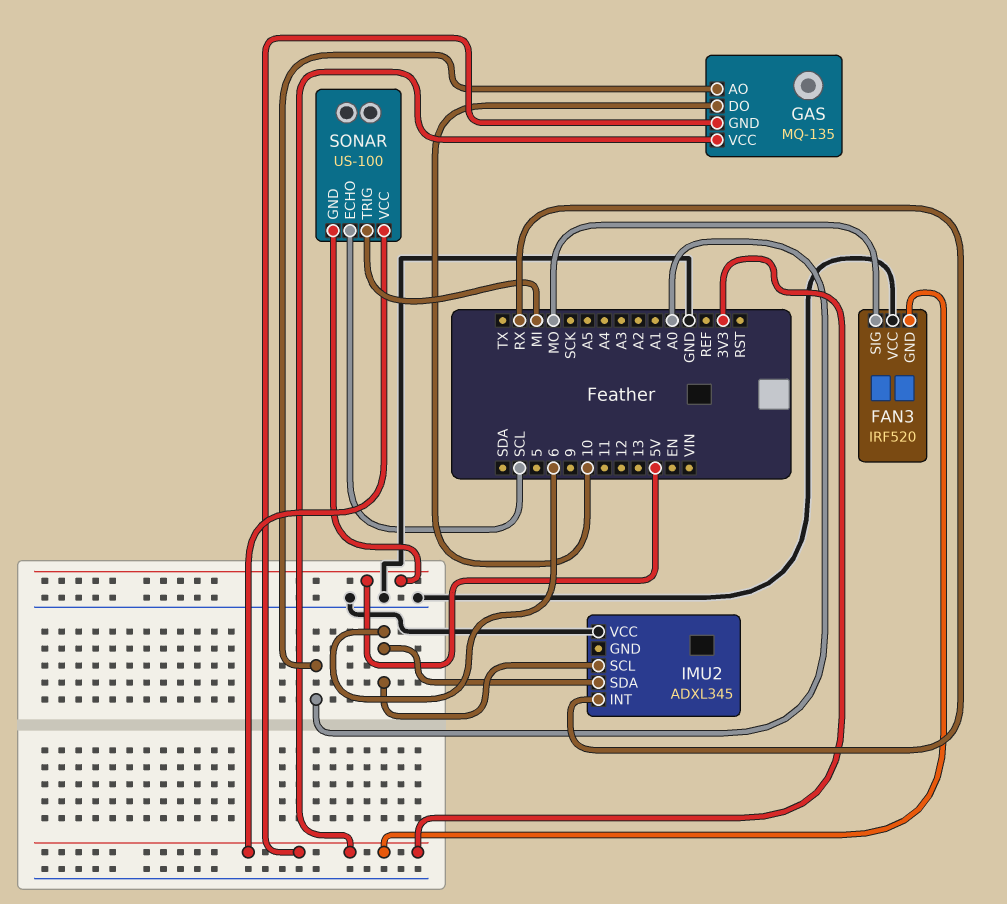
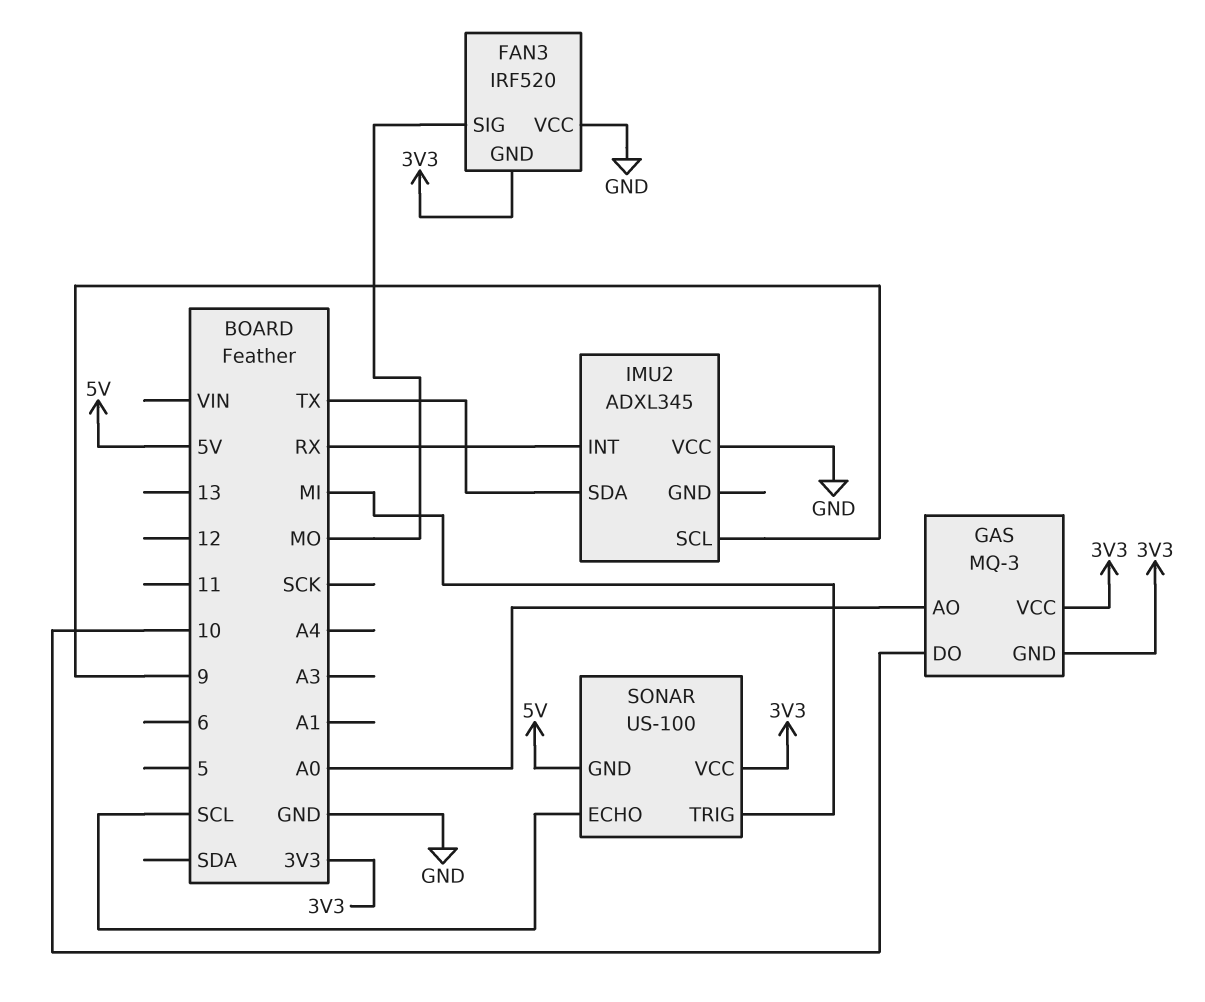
GAS: MQ-135 -> MQ-3
IMU2 pin SCL: 6 -> 9
IMU2 pin SDA: 6 -> TX

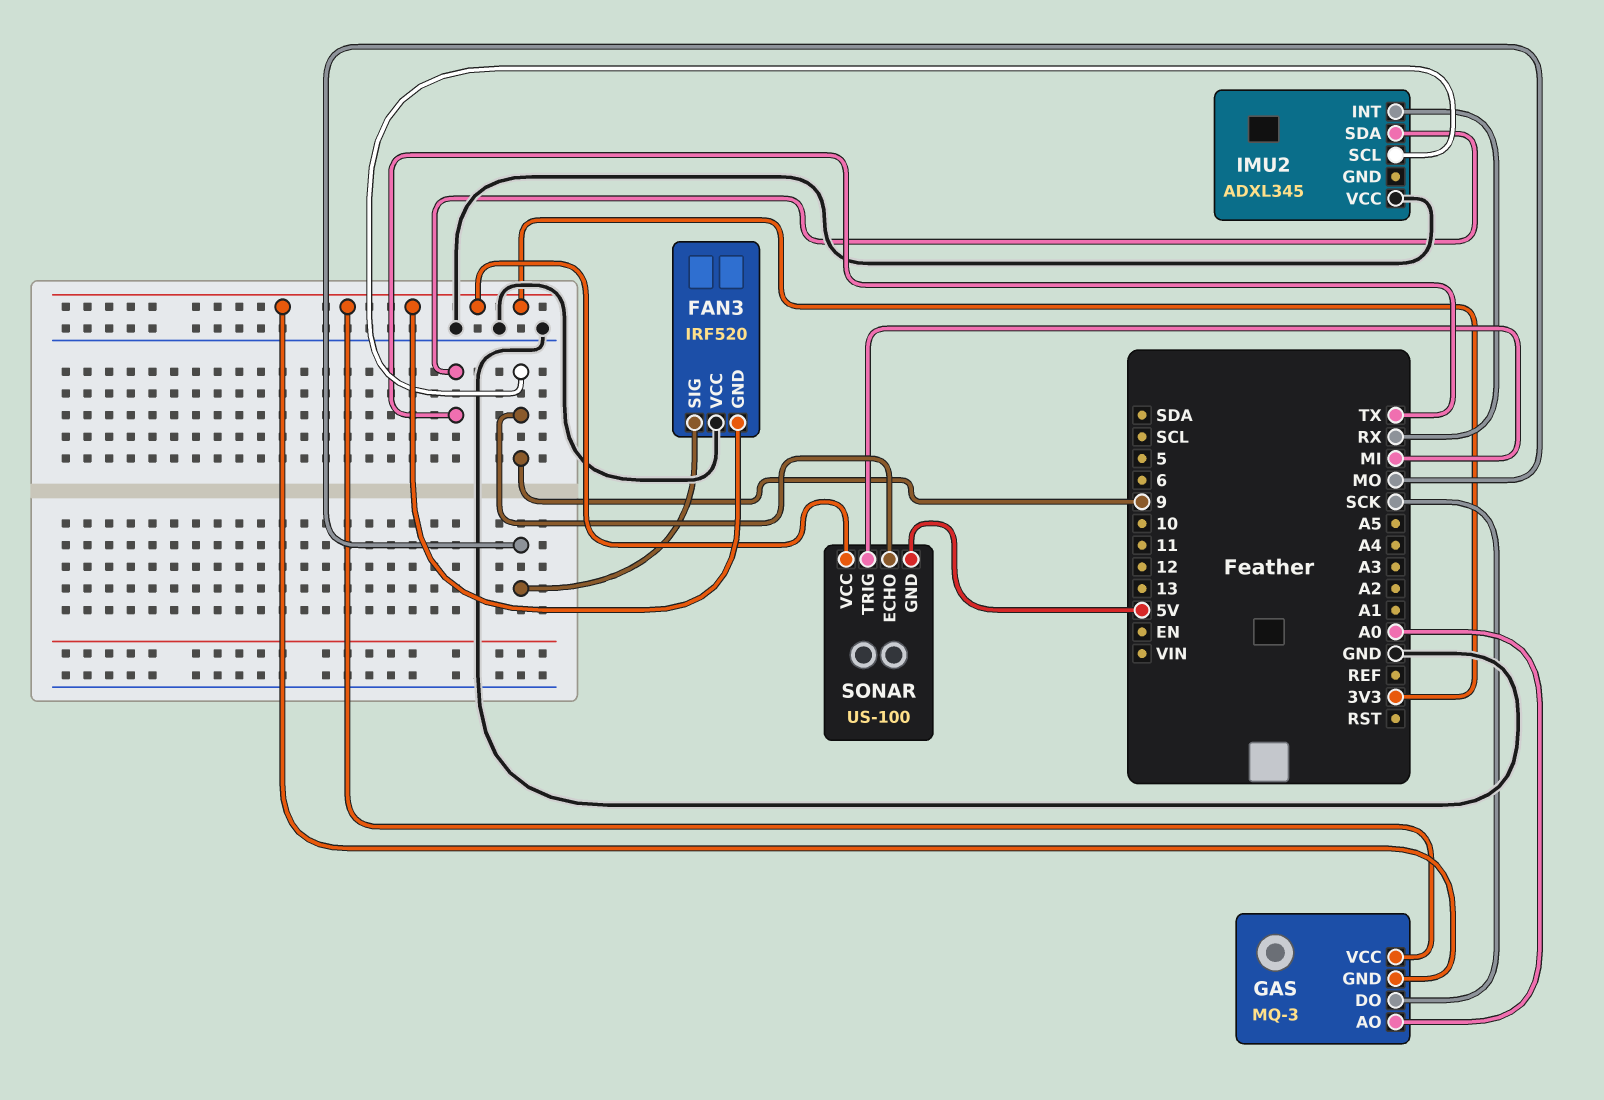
GAS pin DO: 10 -> SCK
SONAR pin ECHO: SCL -> 9

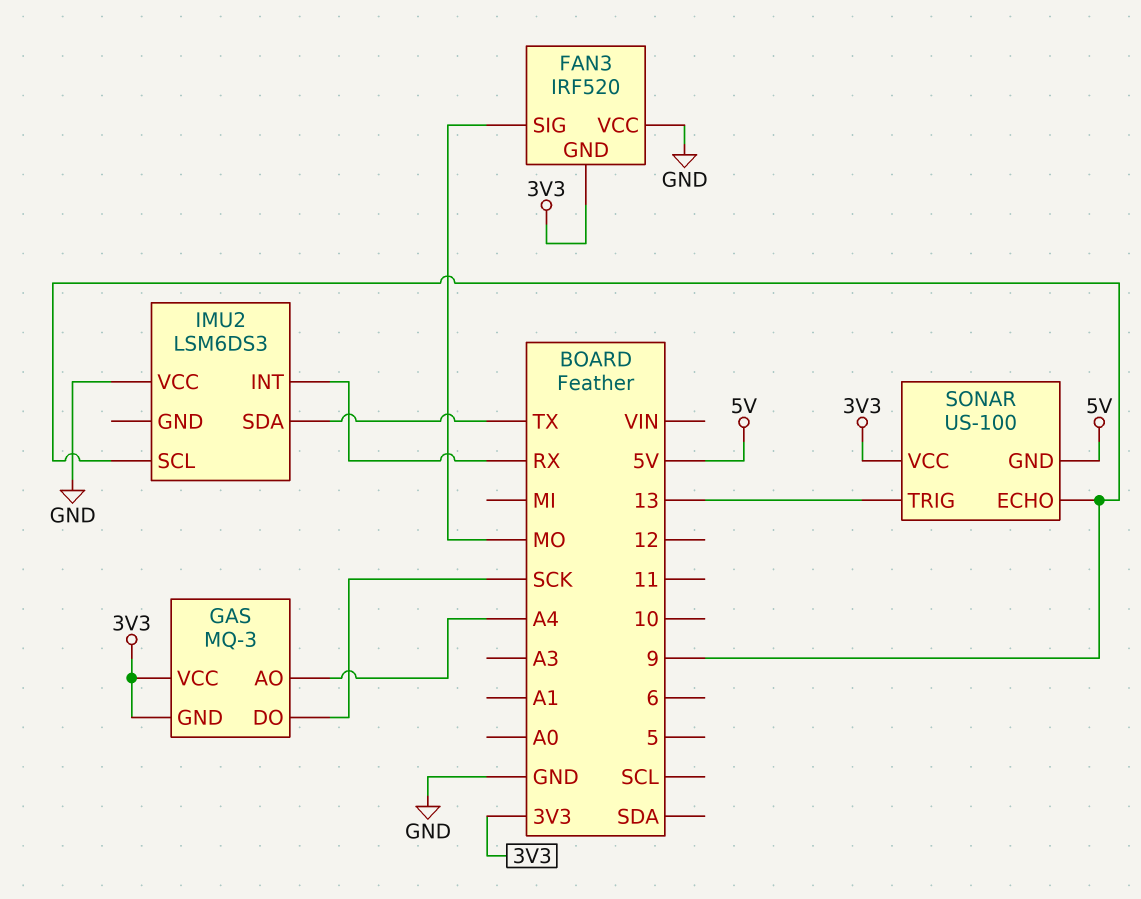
GAS pin AO: A0 -> A4
IMU2: ADXL345 -> LSM6DS3
SONAR pin TRIG: MI -> 13

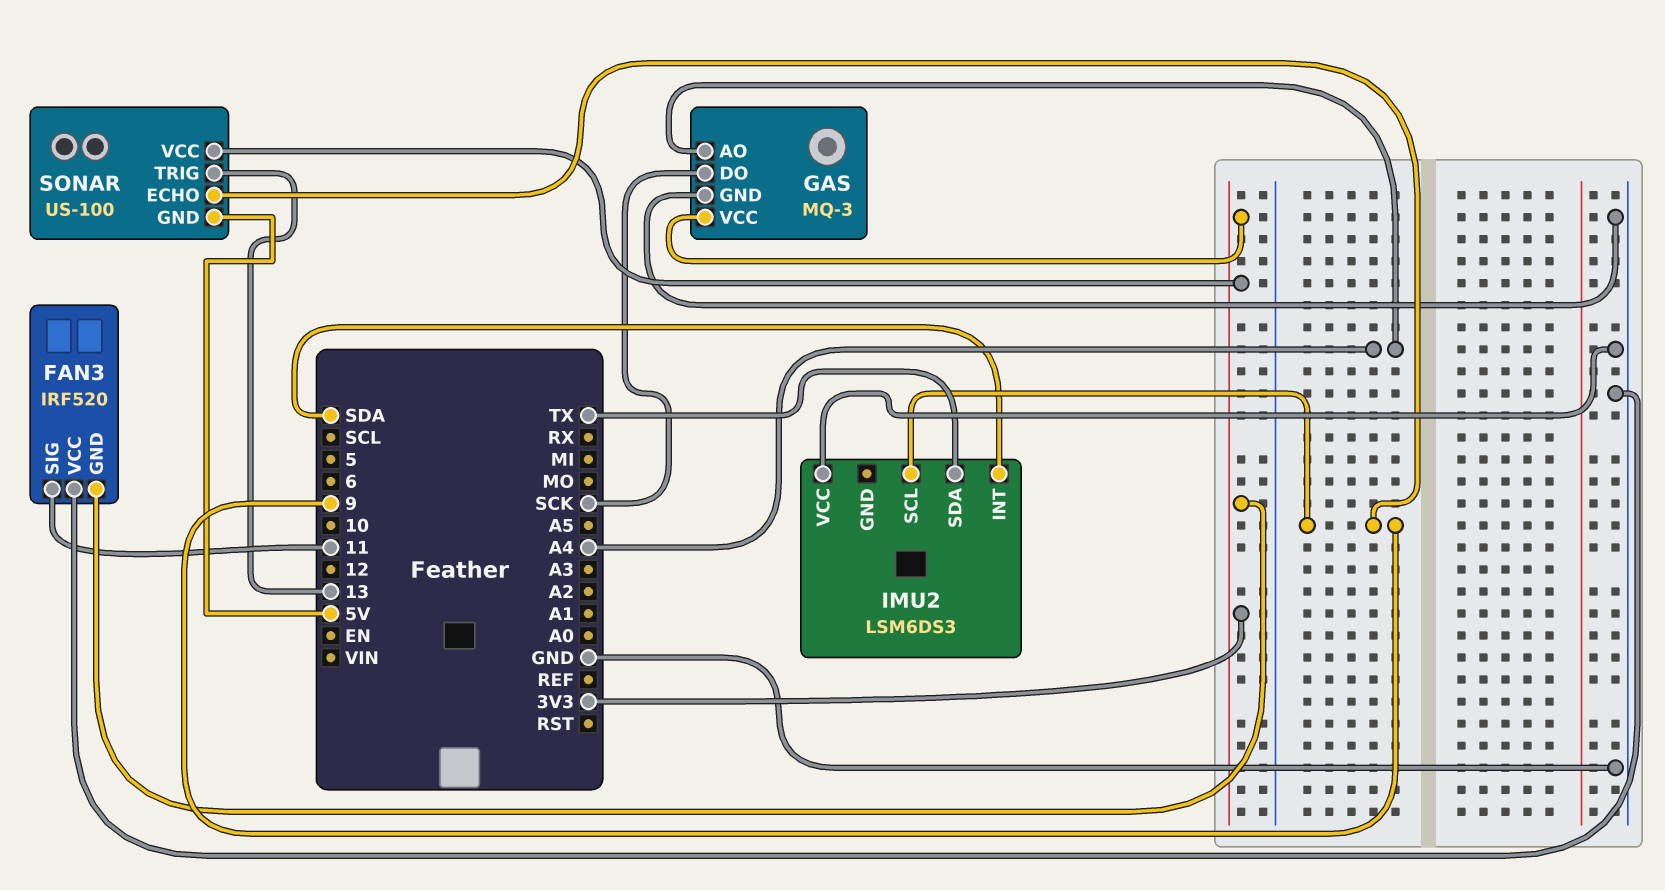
FAN3 pin SIG: MO -> 11
GAS pin GND: 3V3 -> GND
IMU2 pin INT: RX -> SDA

